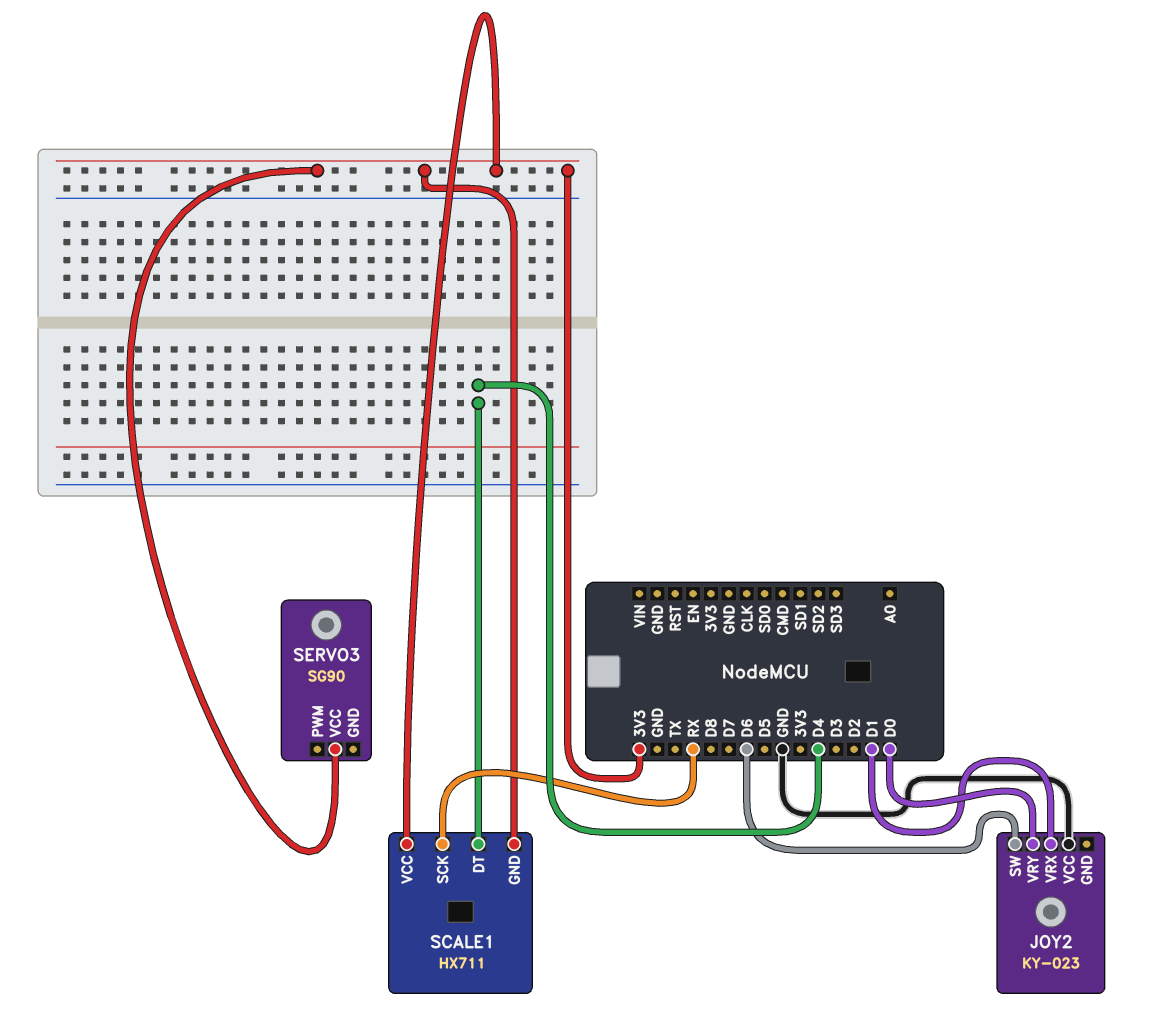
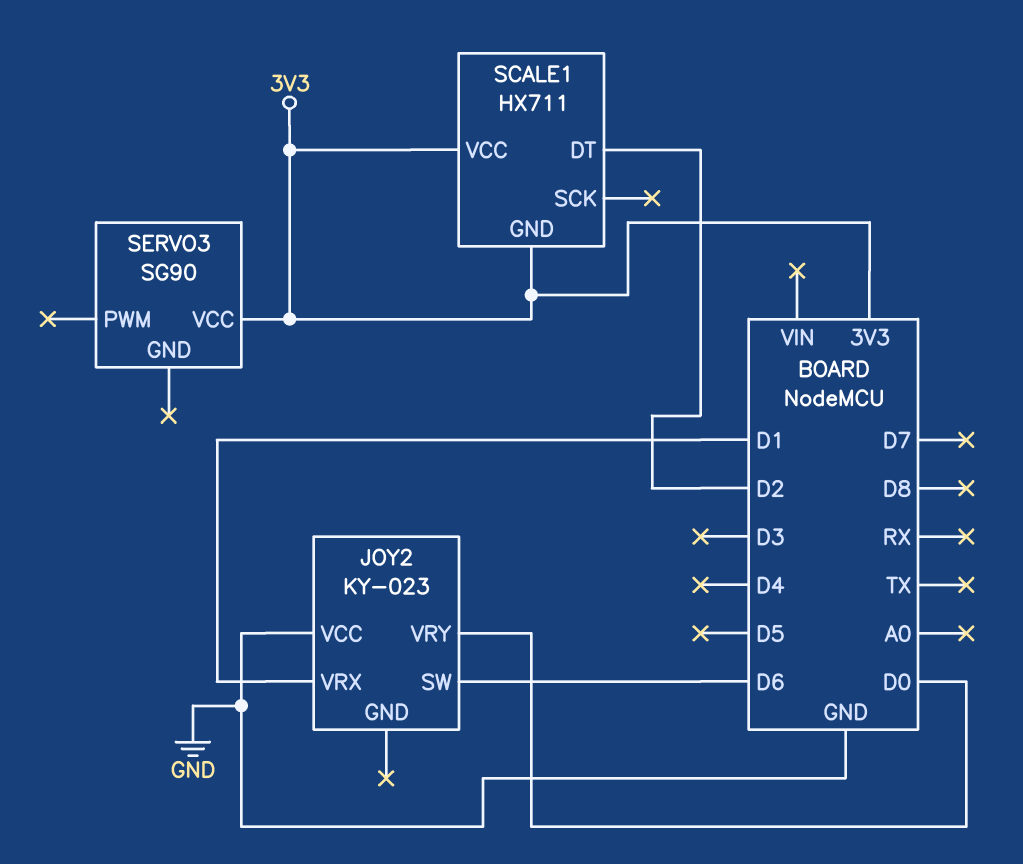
SCALE1 pin DT: D4 -> D2
SCALE1 pin SCK: RX -> none

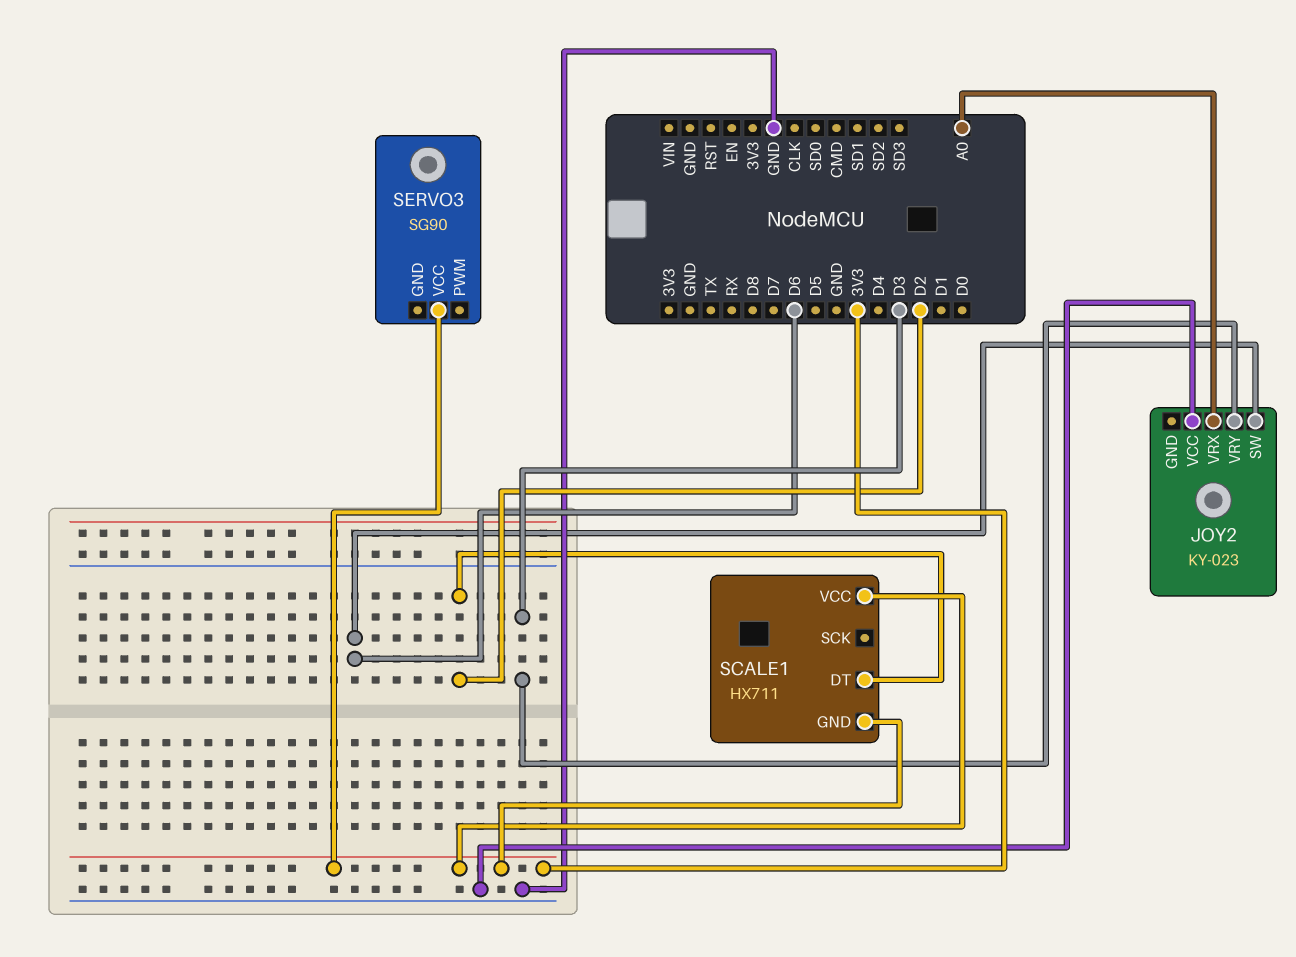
JOY2 pin VRX: D1 -> A0
JOY2 pin VRY: D0 -> D3

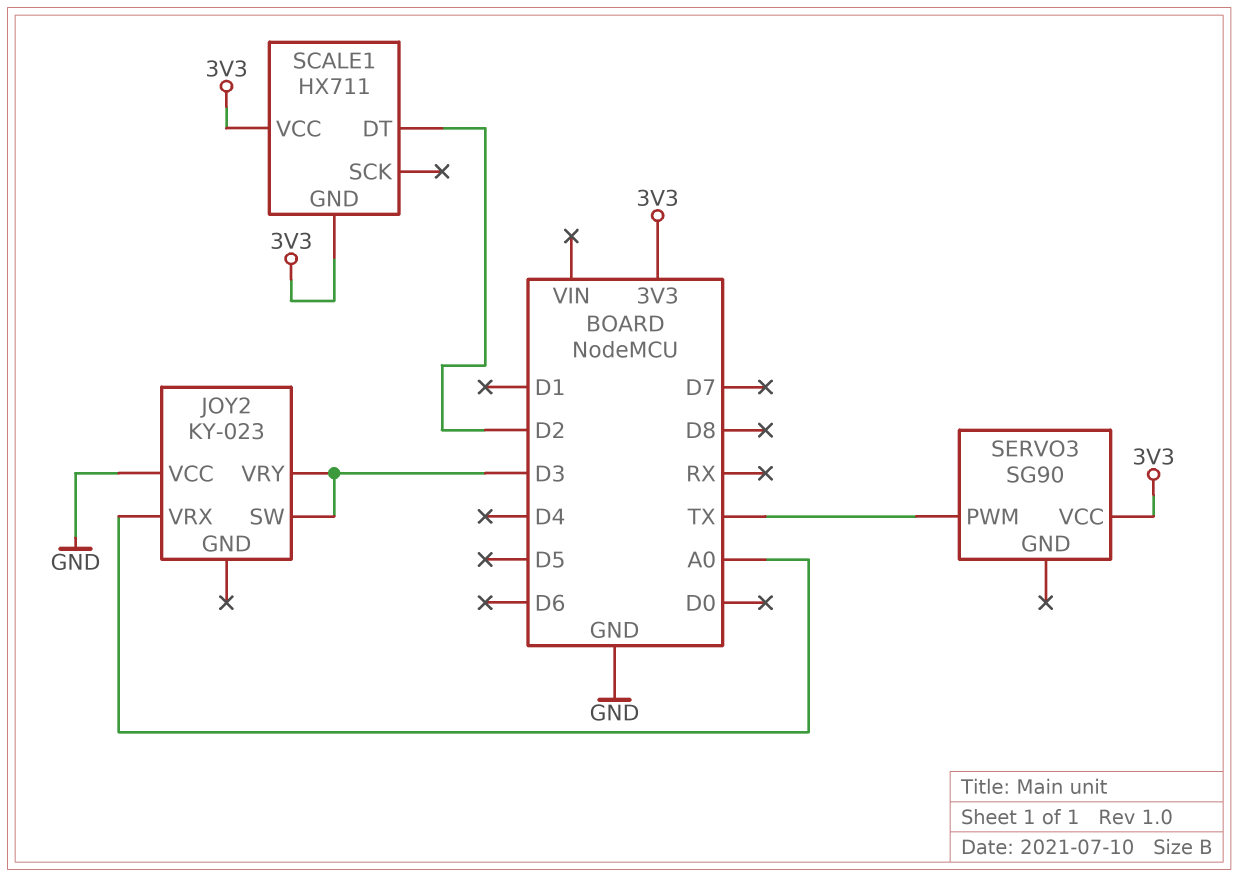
JOY2 pin SW: D6 -> D3
SERVO3 pin PWM: none -> TX

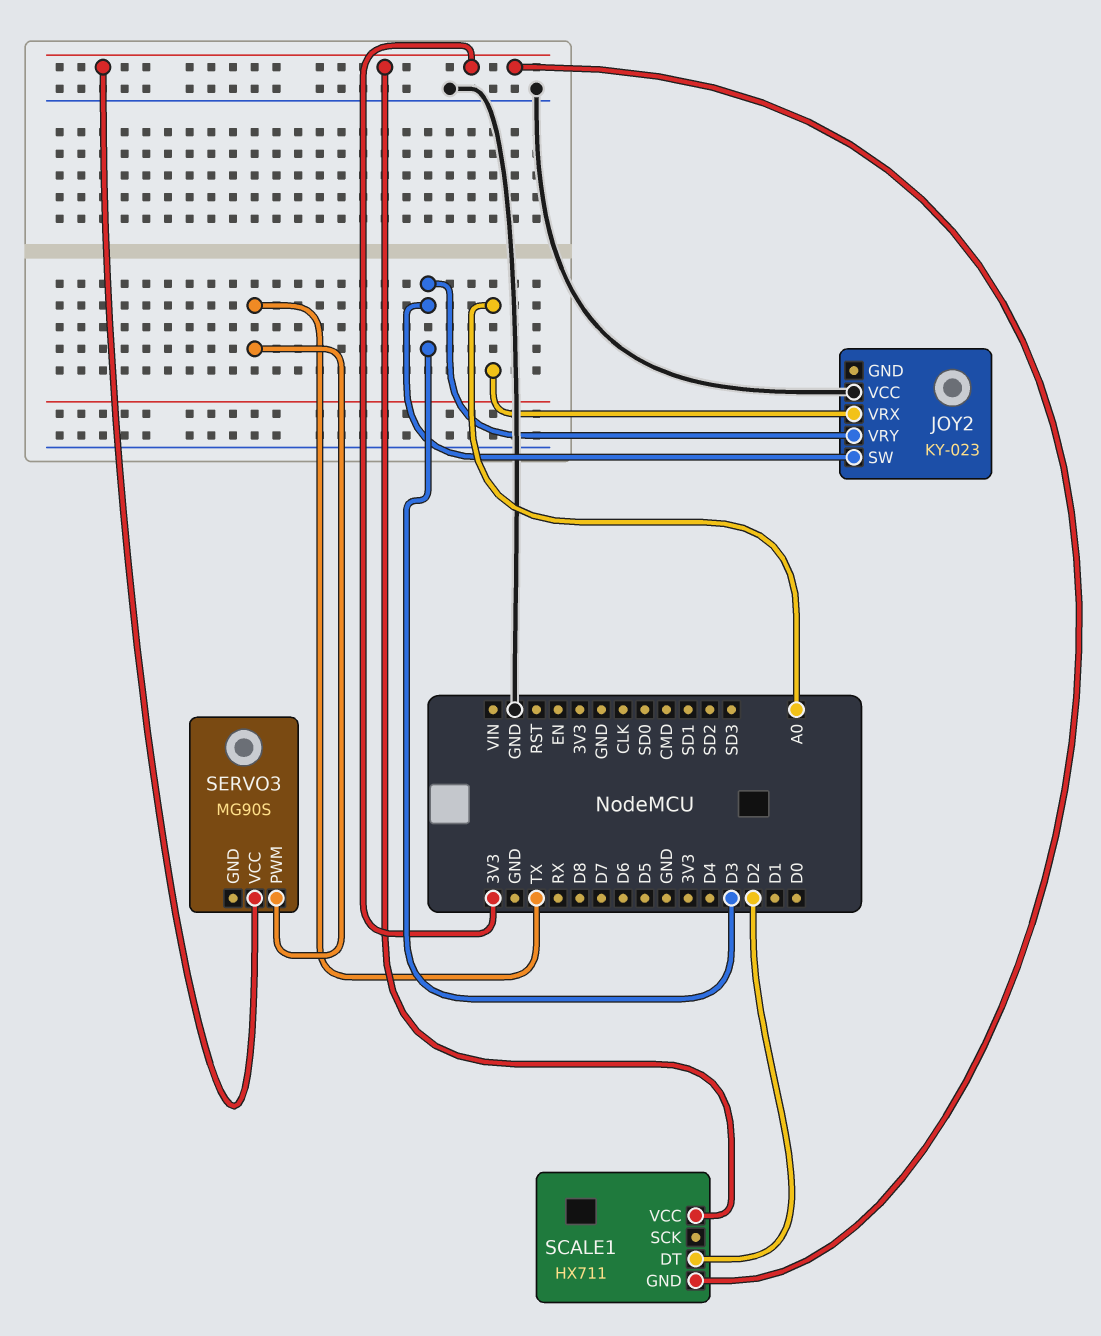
SERVO3: SG90 -> MG90S

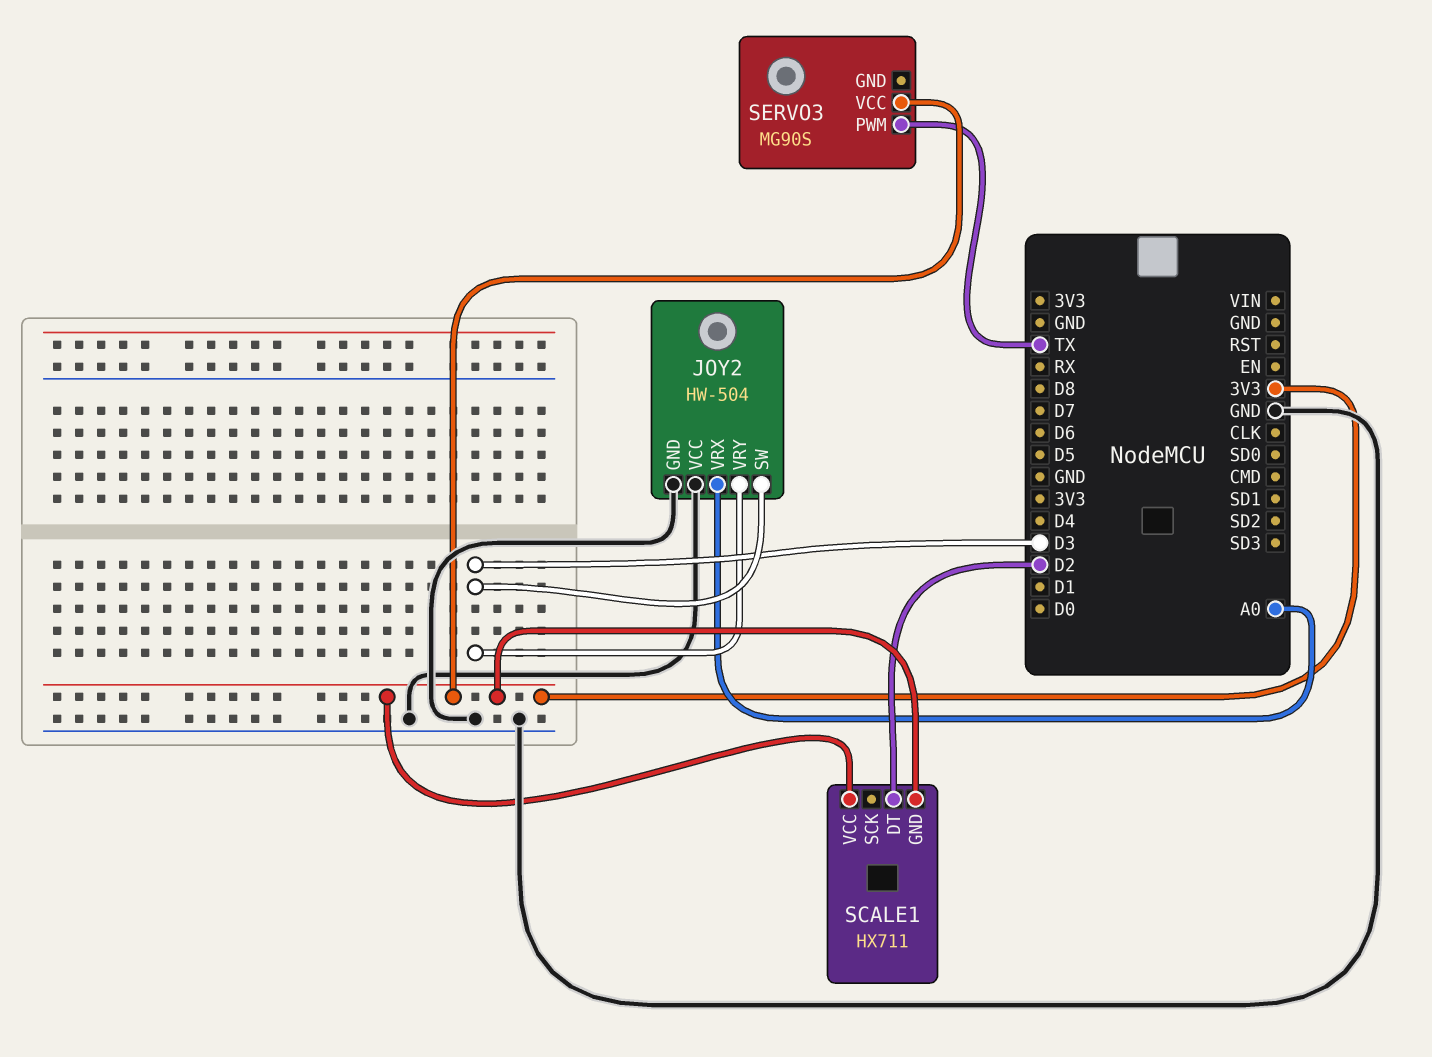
JOY2: KY-023 -> HW-504
JOY2 pin GND: none -> GND

